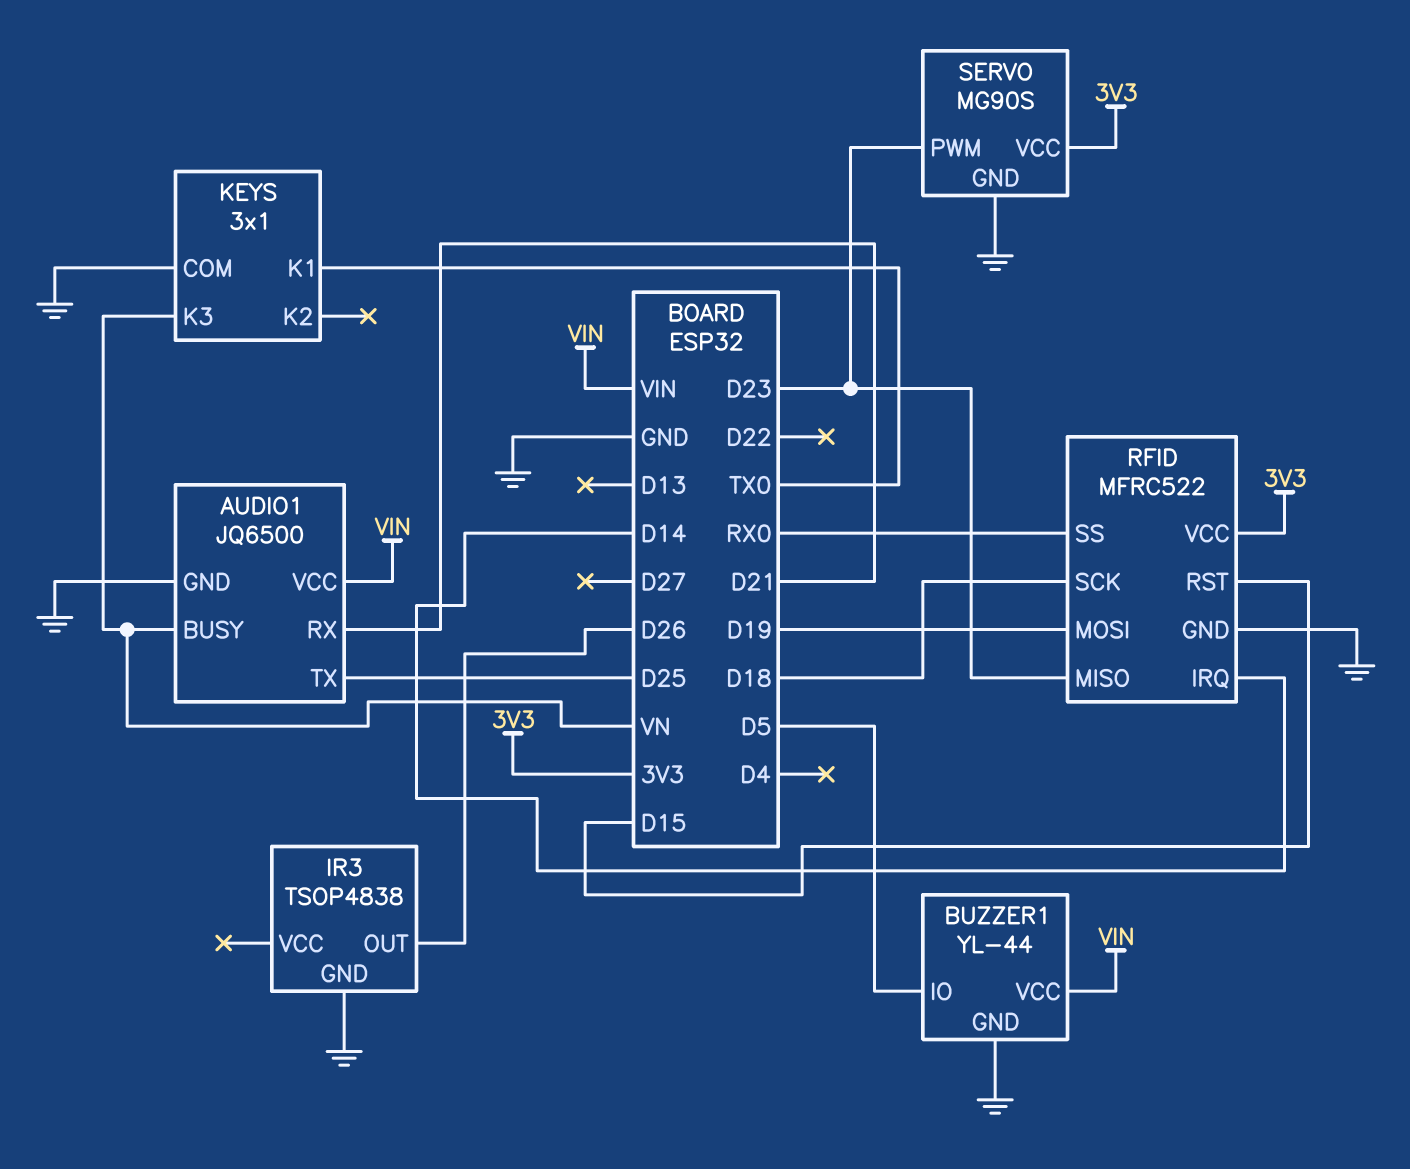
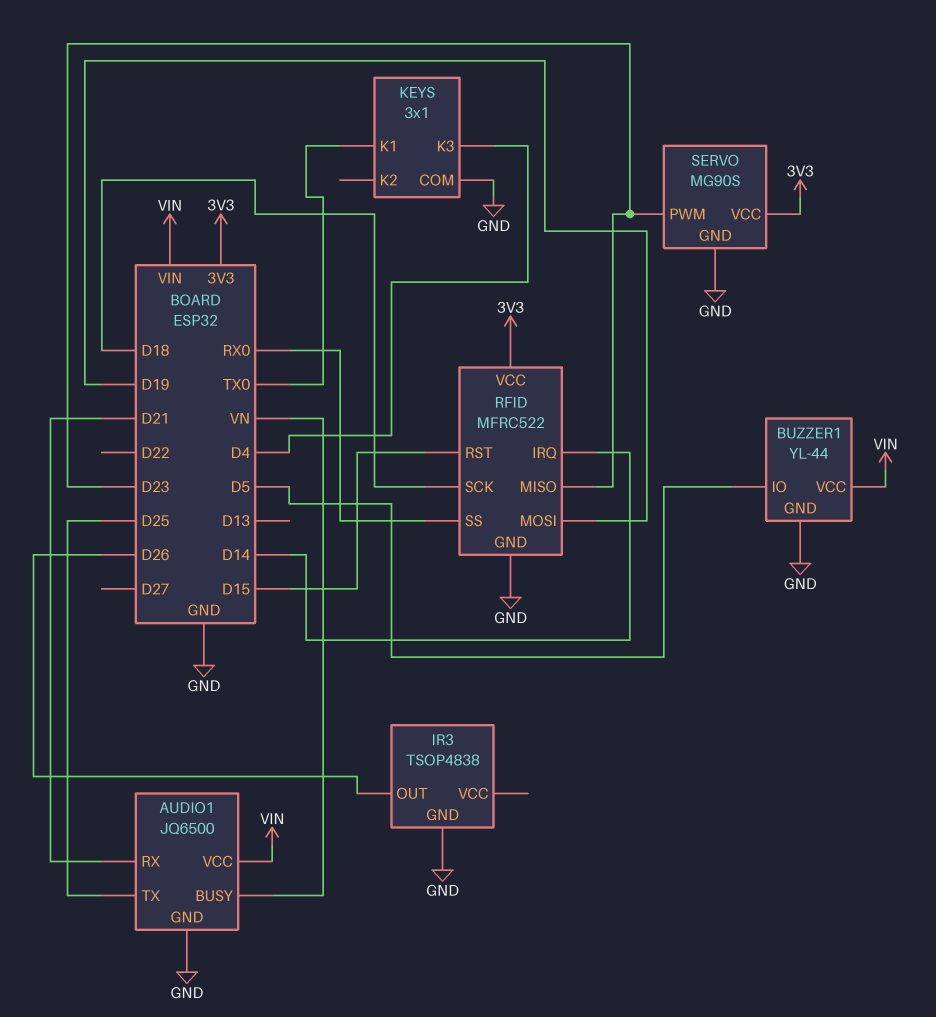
KEYS pin K3: VN -> D4

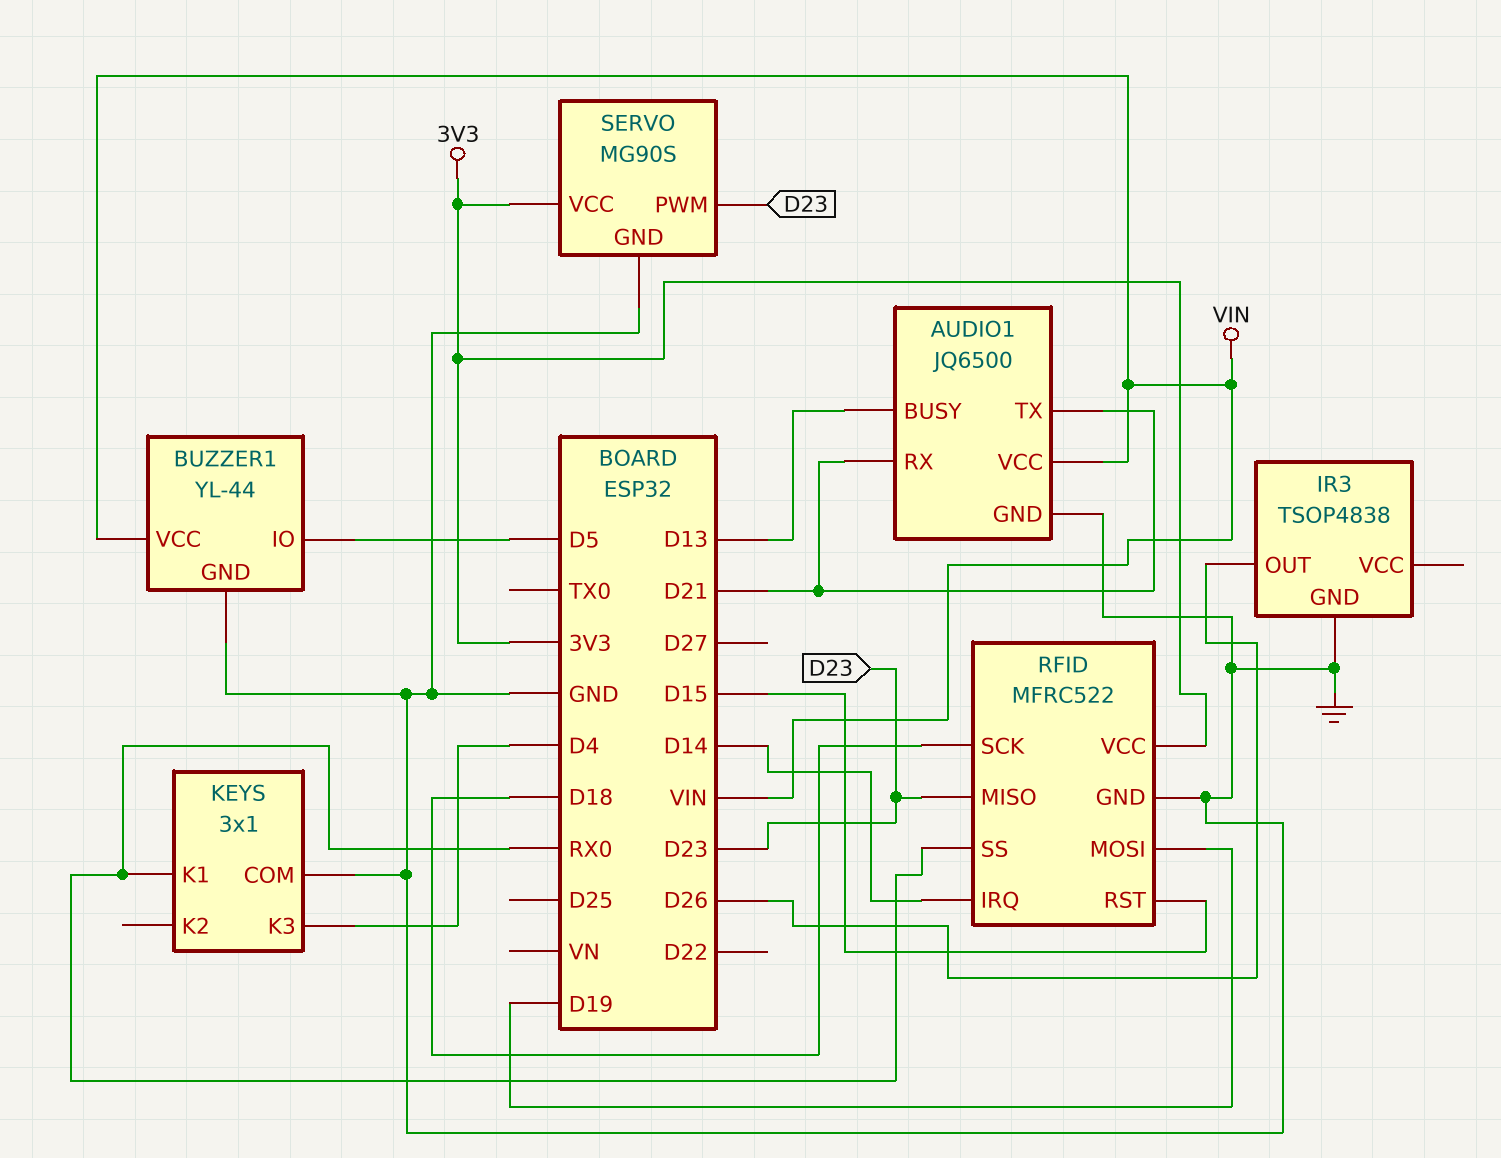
AUDIO1 pin BUSY: VN -> D13
AUDIO1 pin TX: D25 -> D21
KEYS pin K1: TX0 -> RX0

